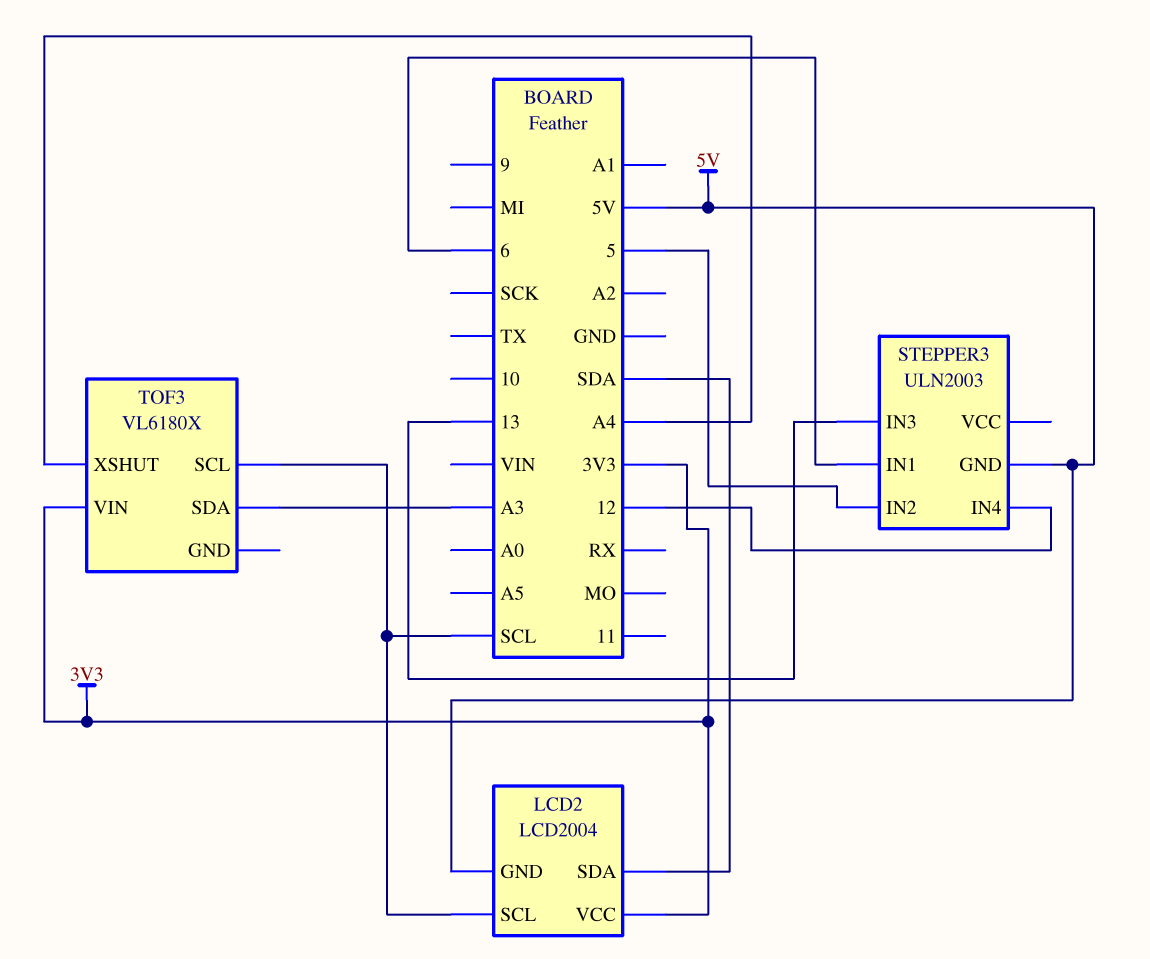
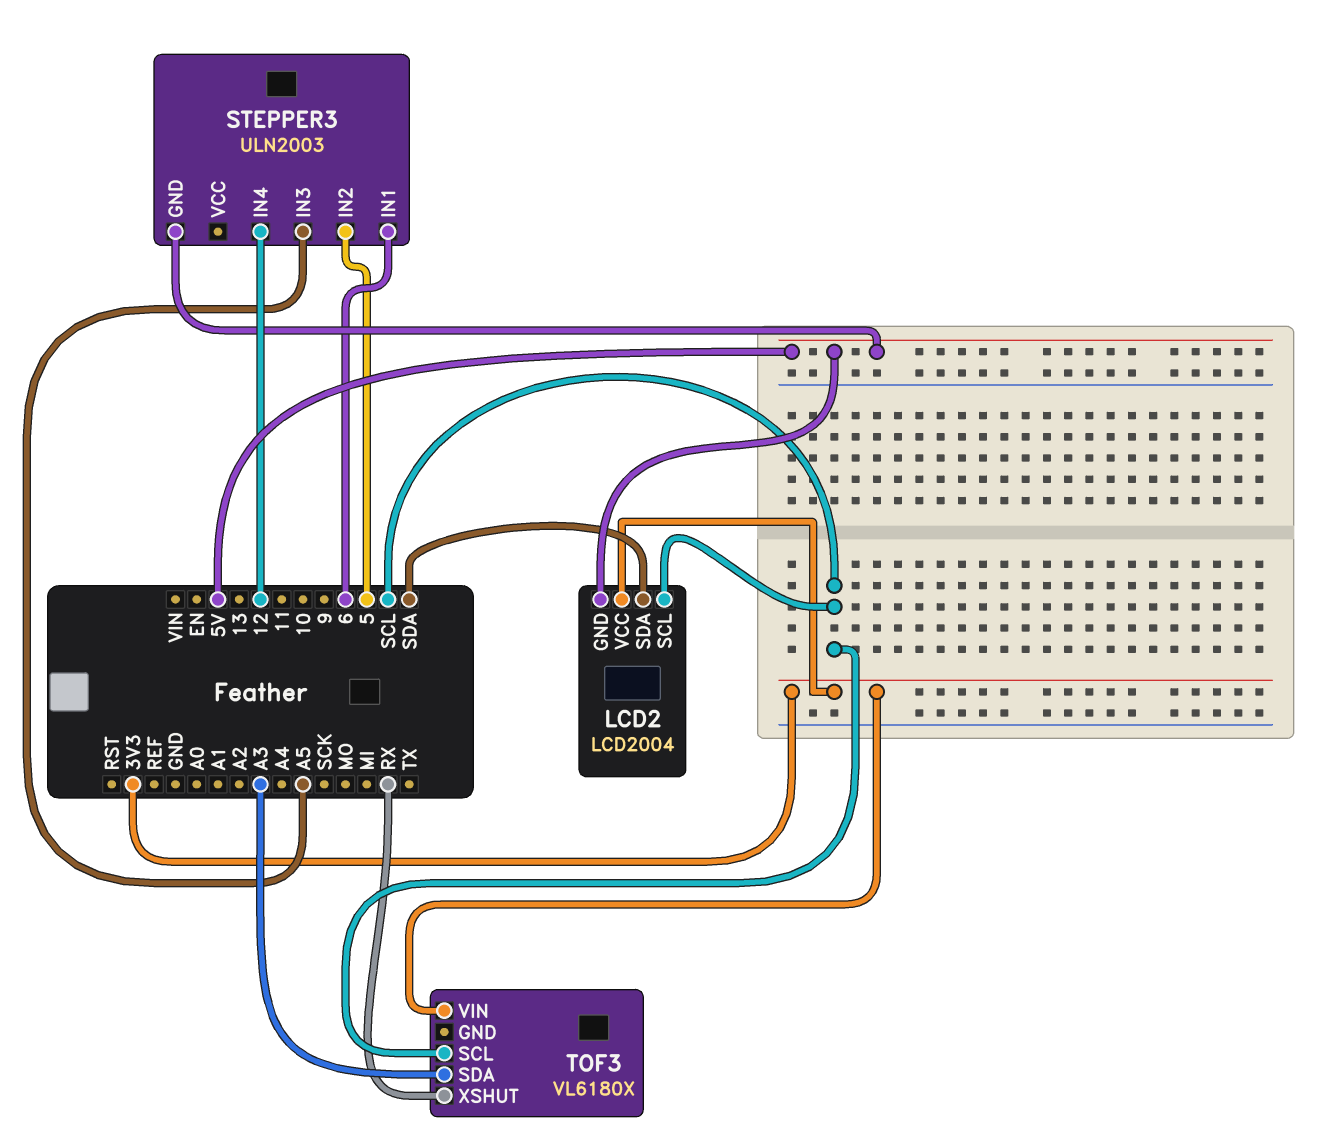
STEPPER3 pin IN3: 13 -> A5
TOF3 pin XSHUT: A4 -> RX

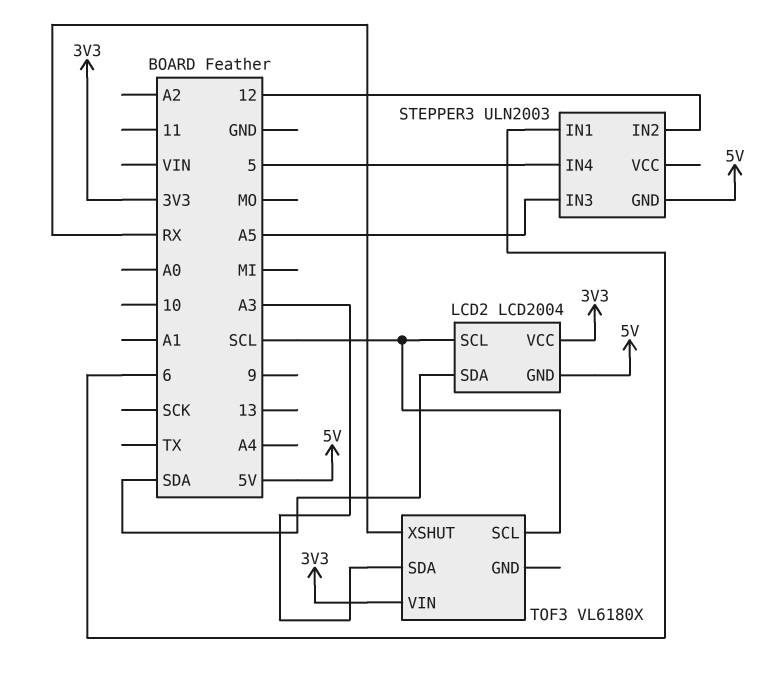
STEPPER3 pin IN2: 5 -> 12
STEPPER3 pin IN4: 12 -> 5

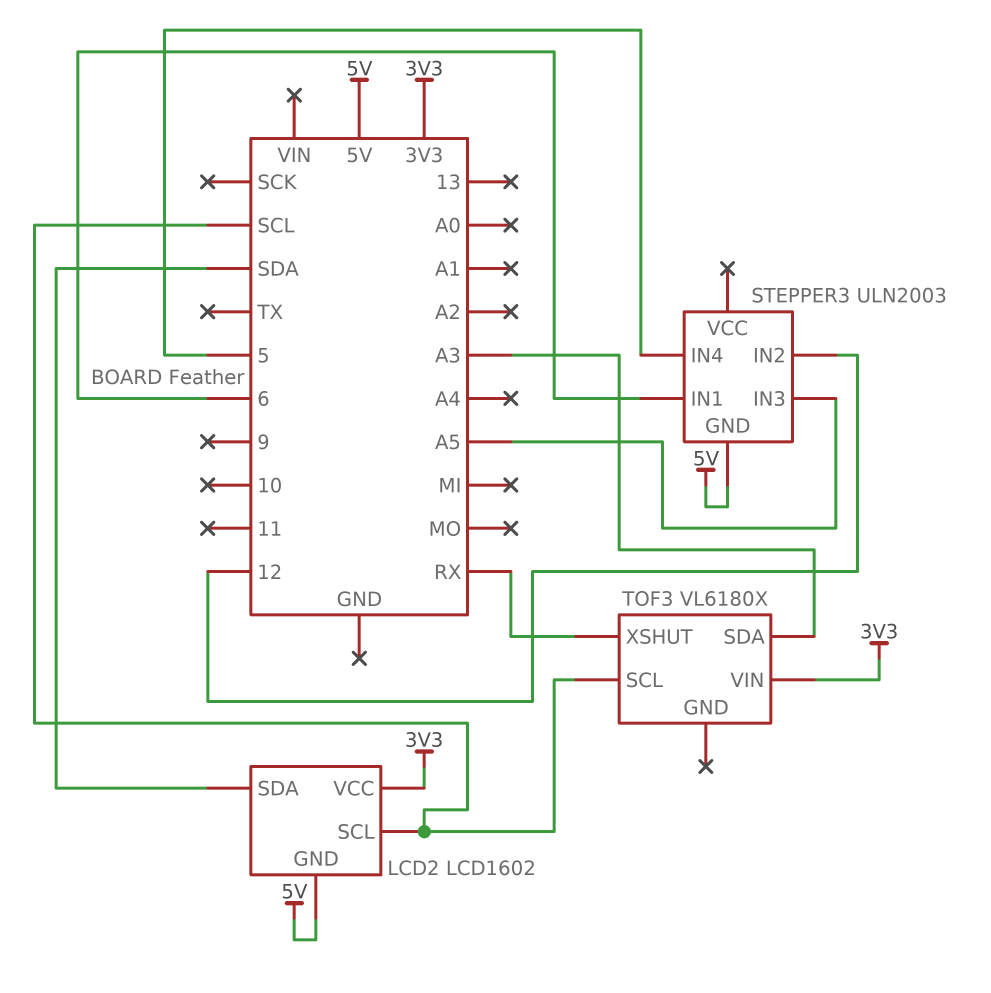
LCD2: LCD2004 -> LCD1602

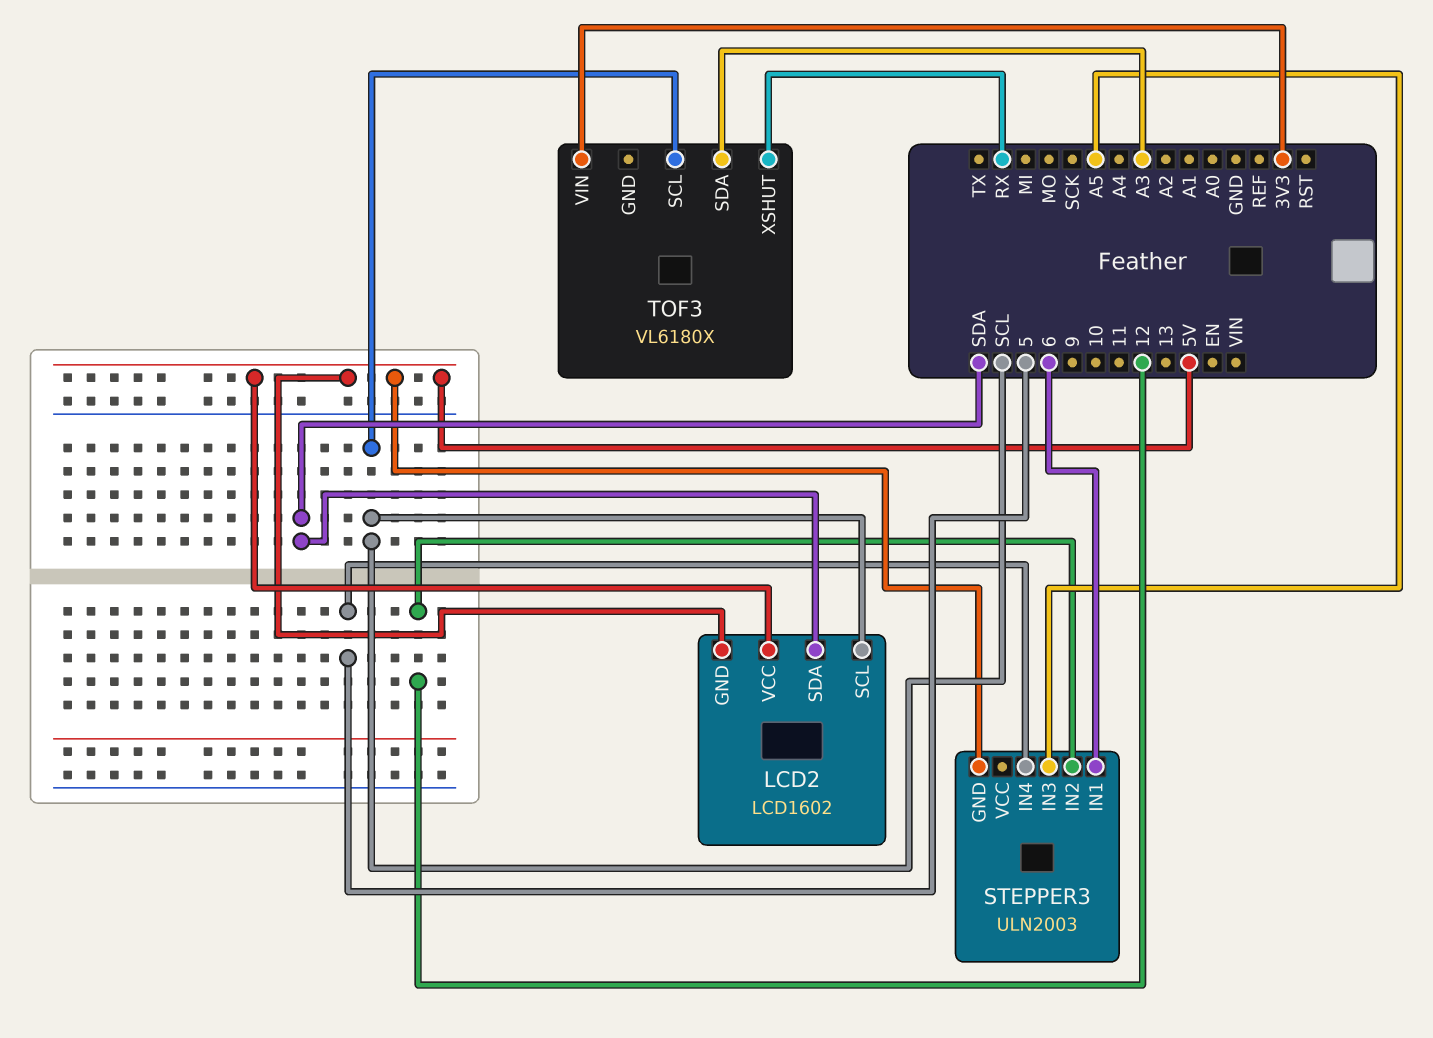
LCD2 pin VCC: 3V3 -> 5V

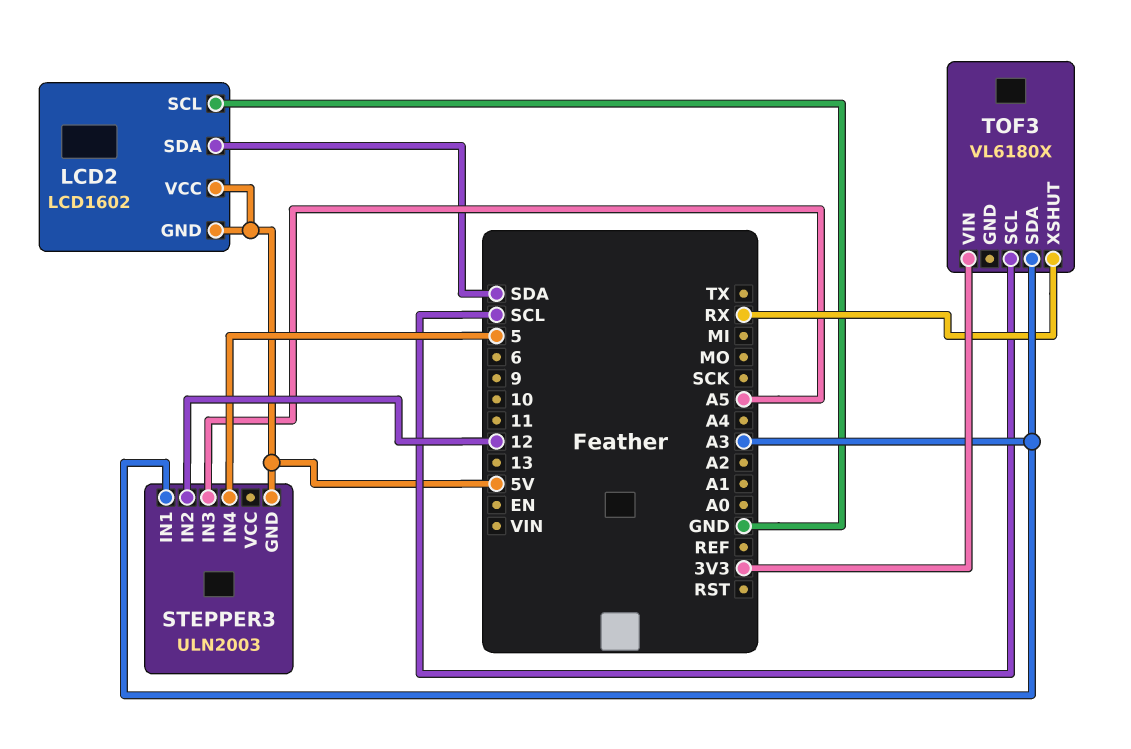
LCD2 pin SCL: SCL -> GND
STEPPER3 pin IN1: 6 -> A3

